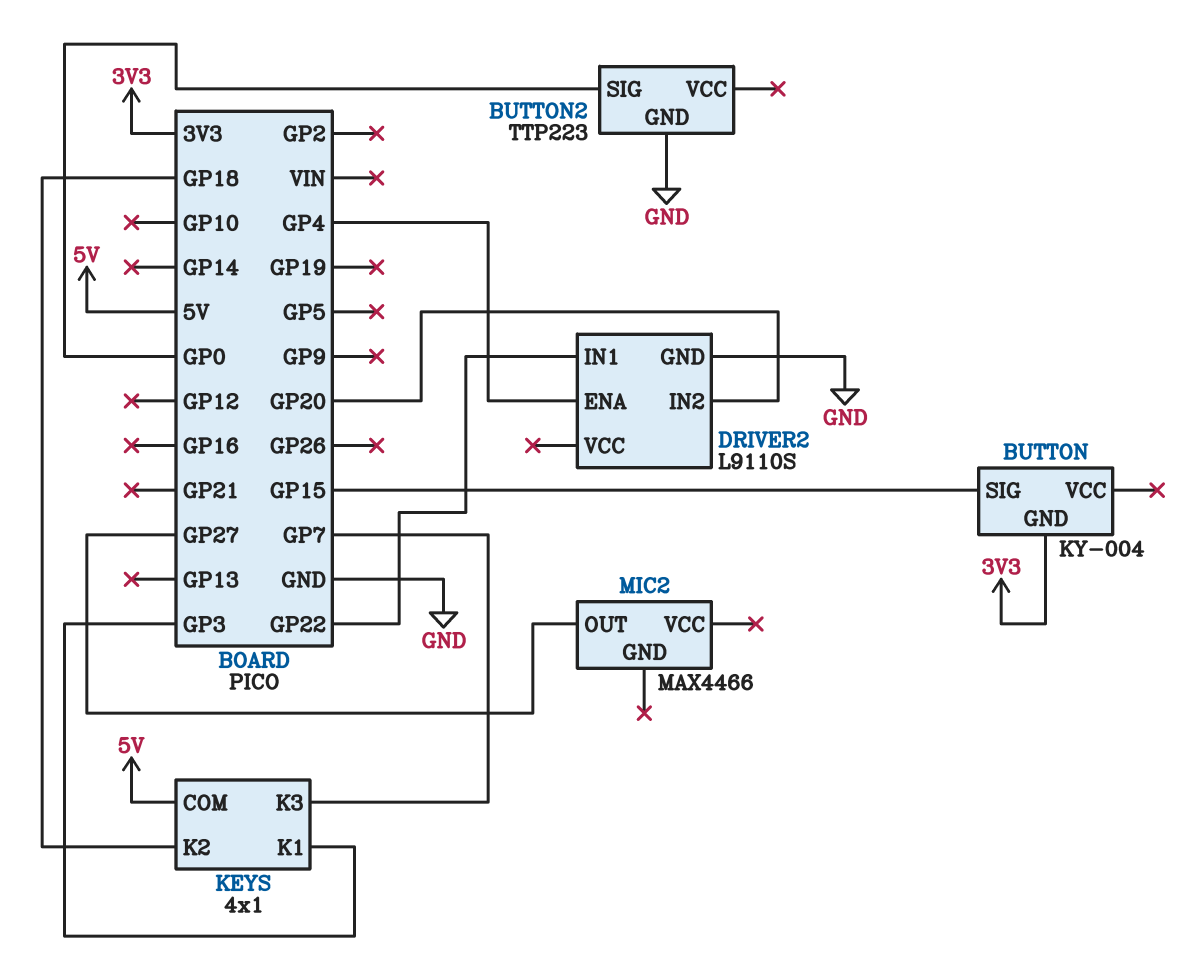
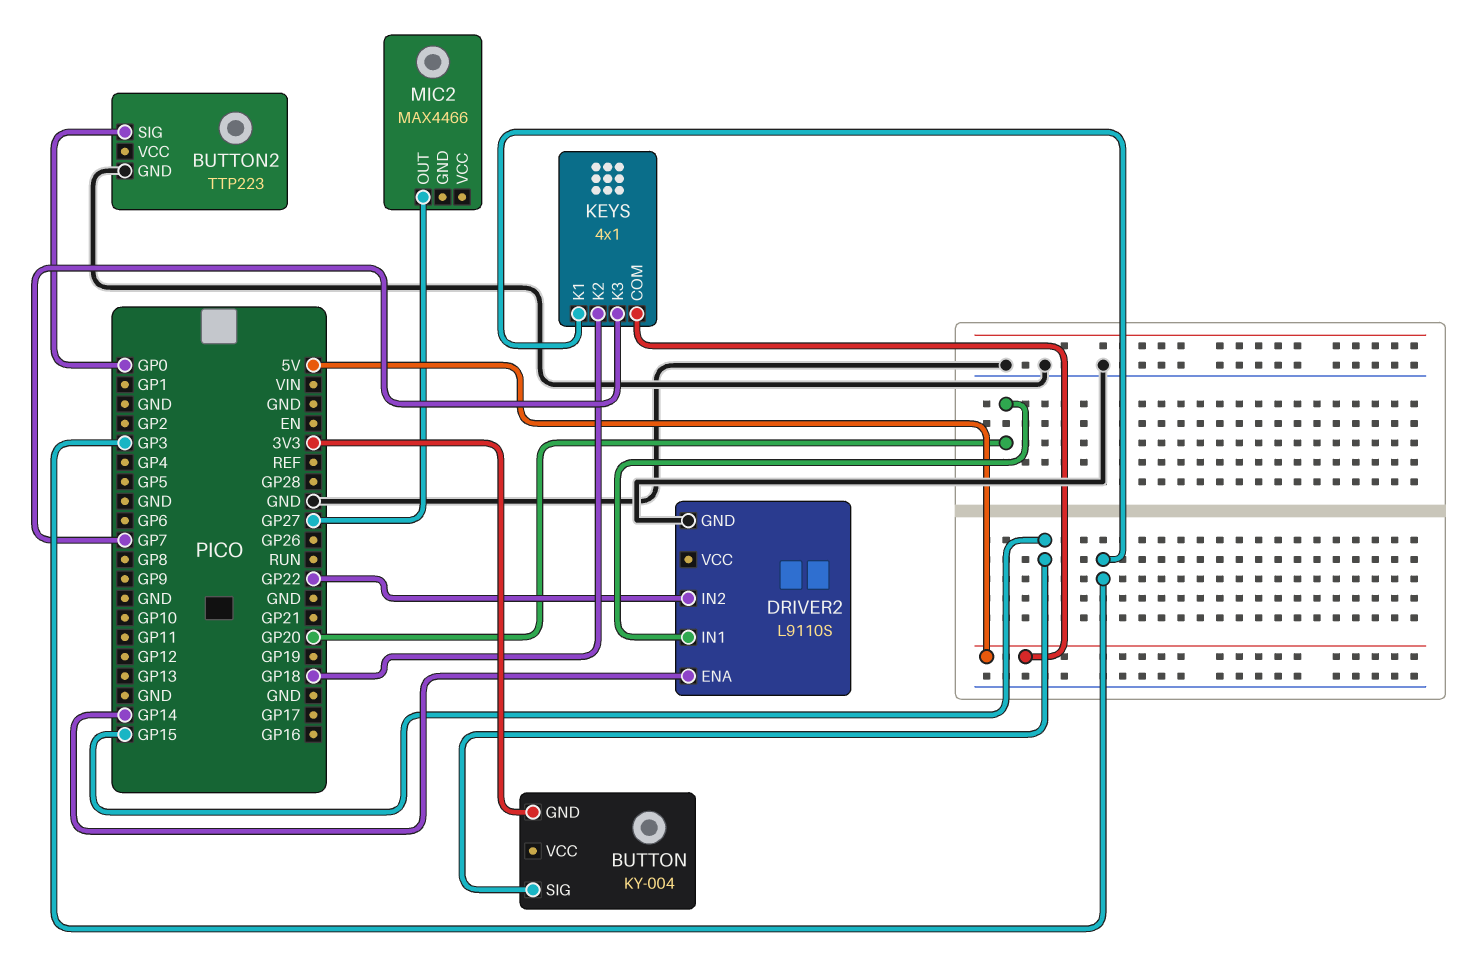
DRIVER2 pin ENA: GP4 -> GP14
DRIVER2 pin IN1: GP22 -> GP20
DRIVER2 pin IN2: GP20 -> GP22

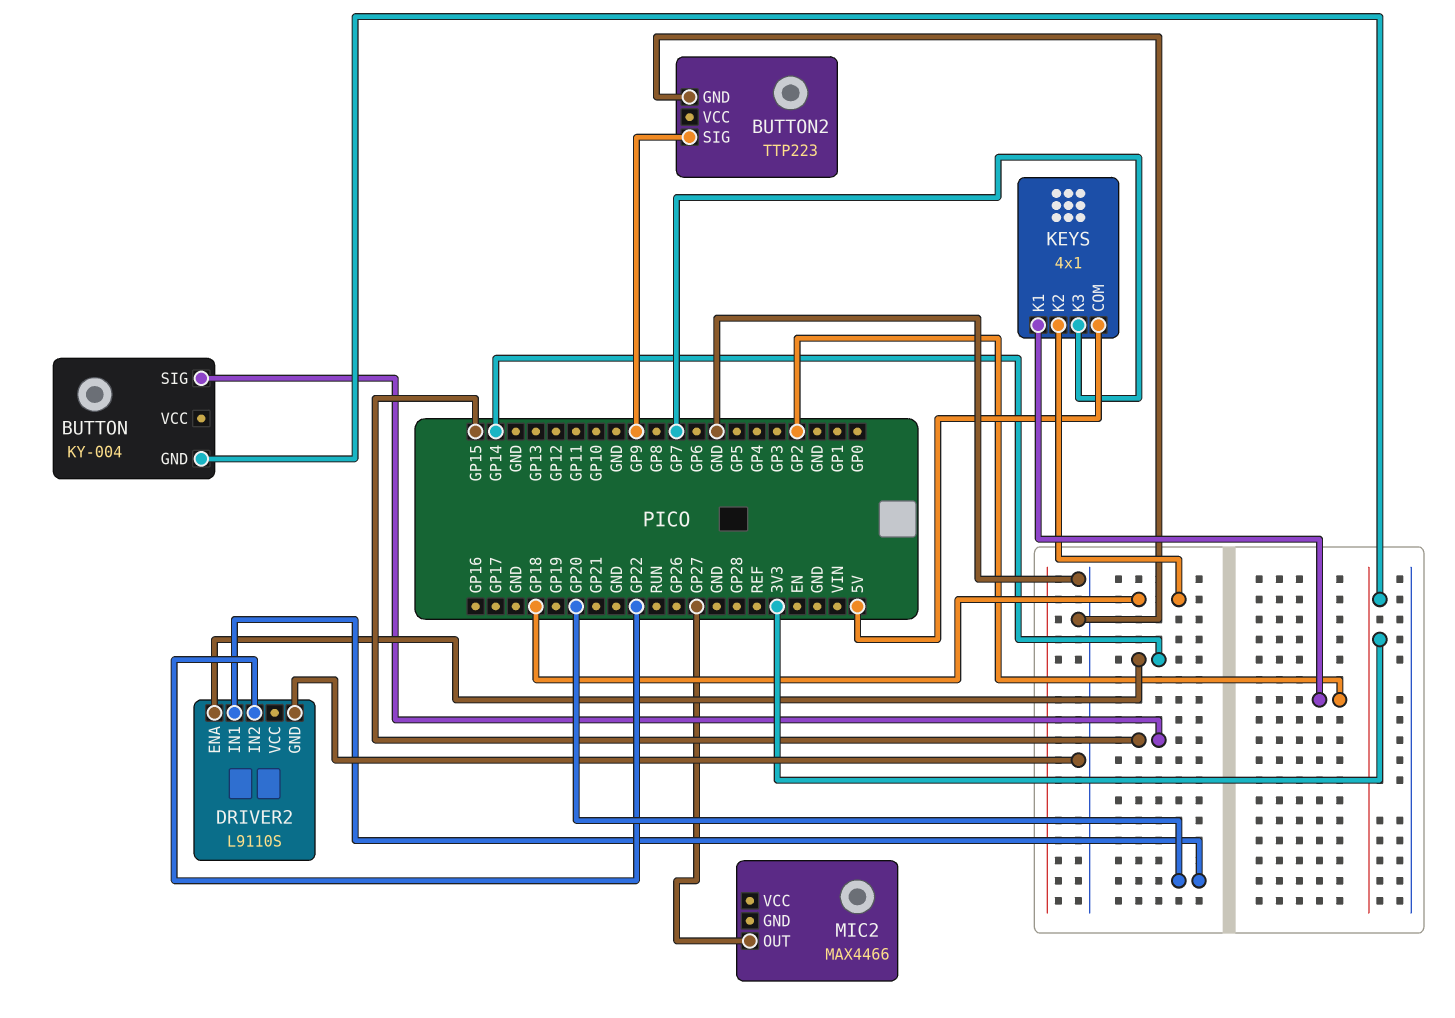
BUTTON2 pin SIG: GP0 -> GP9
KEYS pin K1: GP3 -> GP2

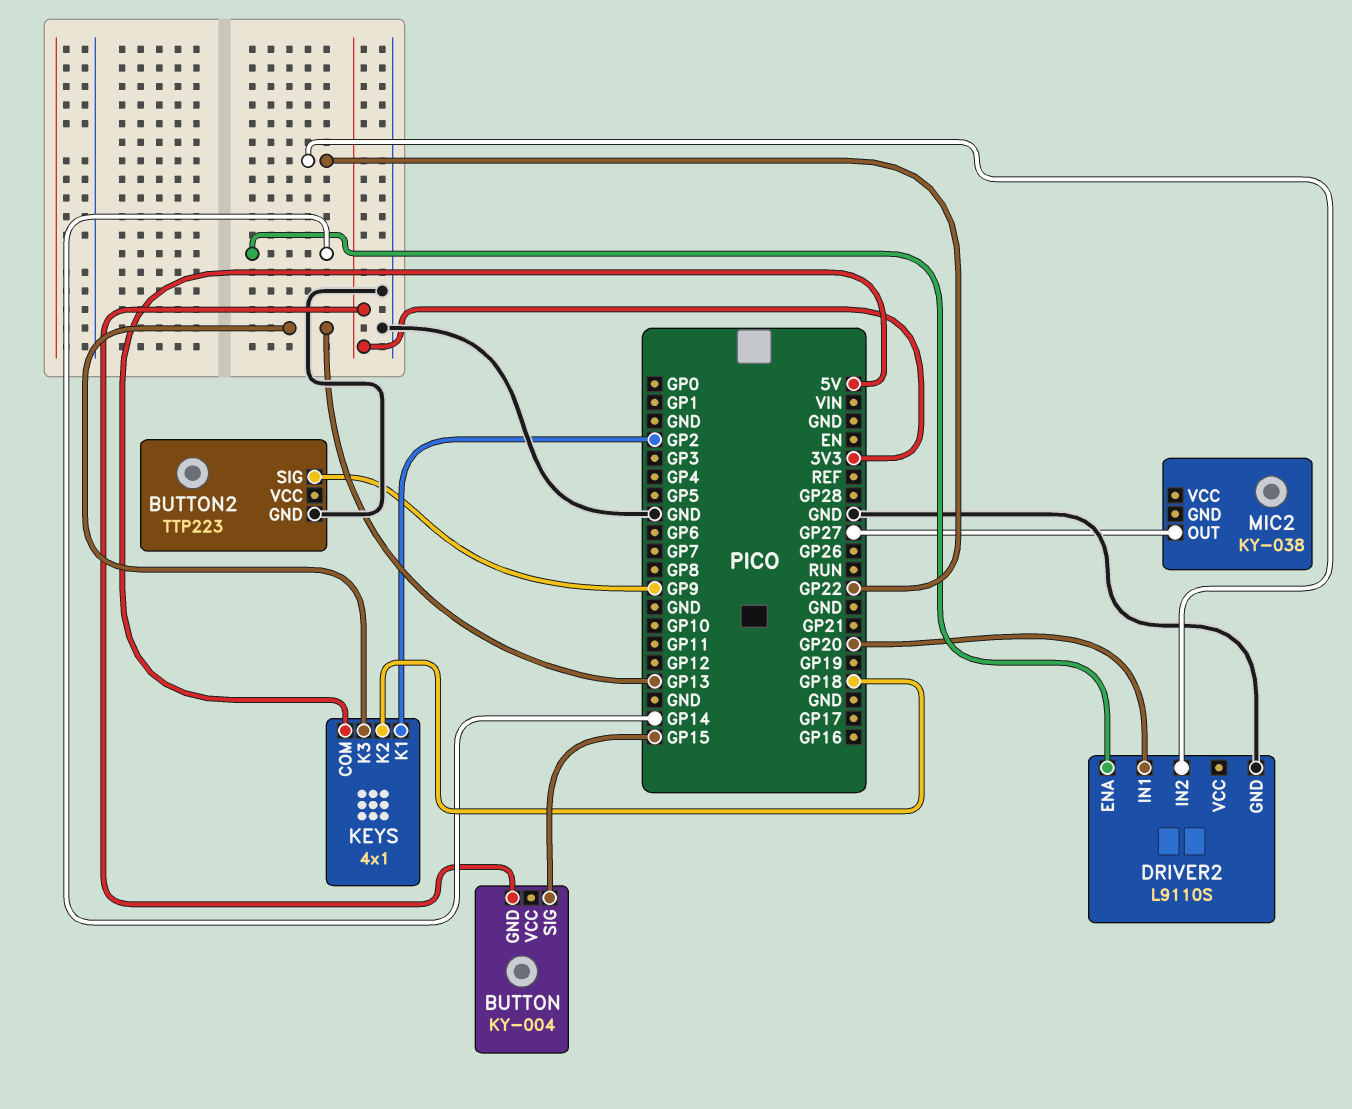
KEYS pin K3: GP7 -> GP13
MIC2: MAX4466 -> KY-038

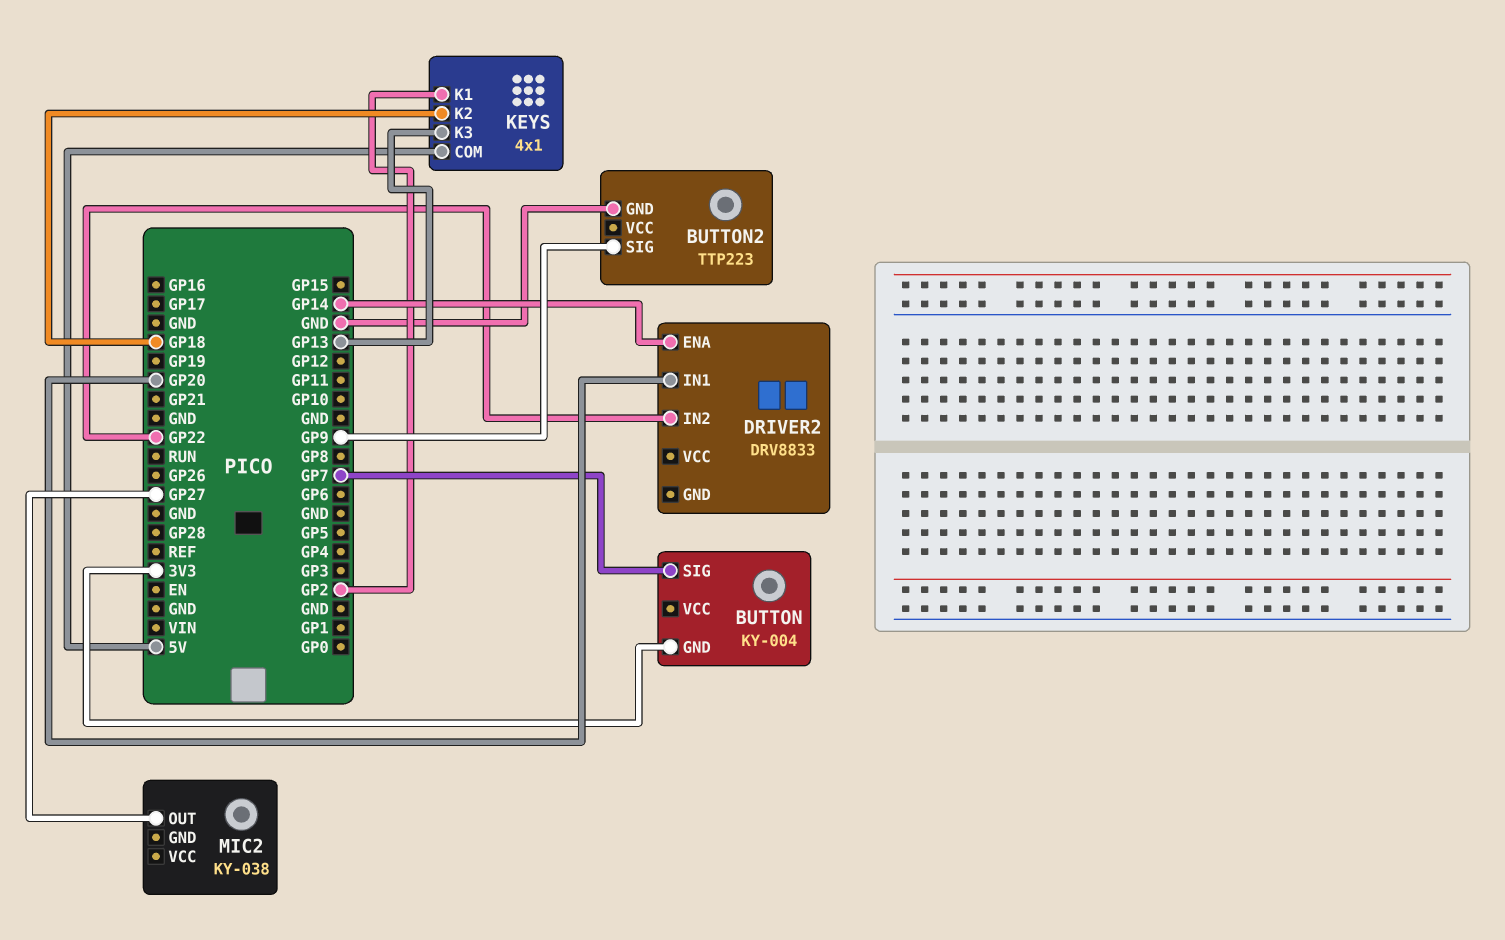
BUTTON pin SIG: GP15 -> GP7
DRIVER2: L9110S -> DRV8833
DRIVER2 pin GND: GND -> none

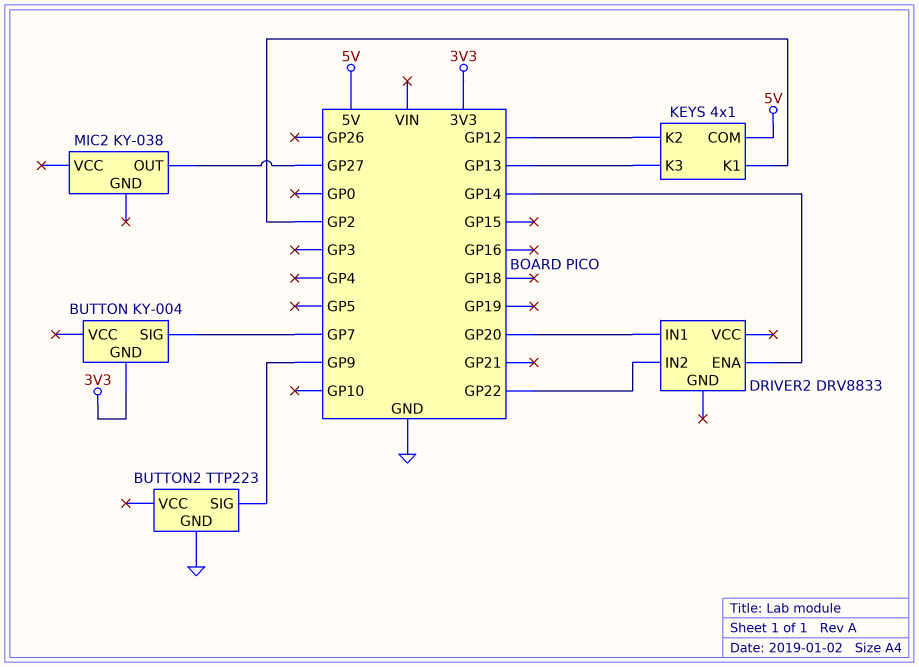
KEYS pin K2: GP18 -> GP12

